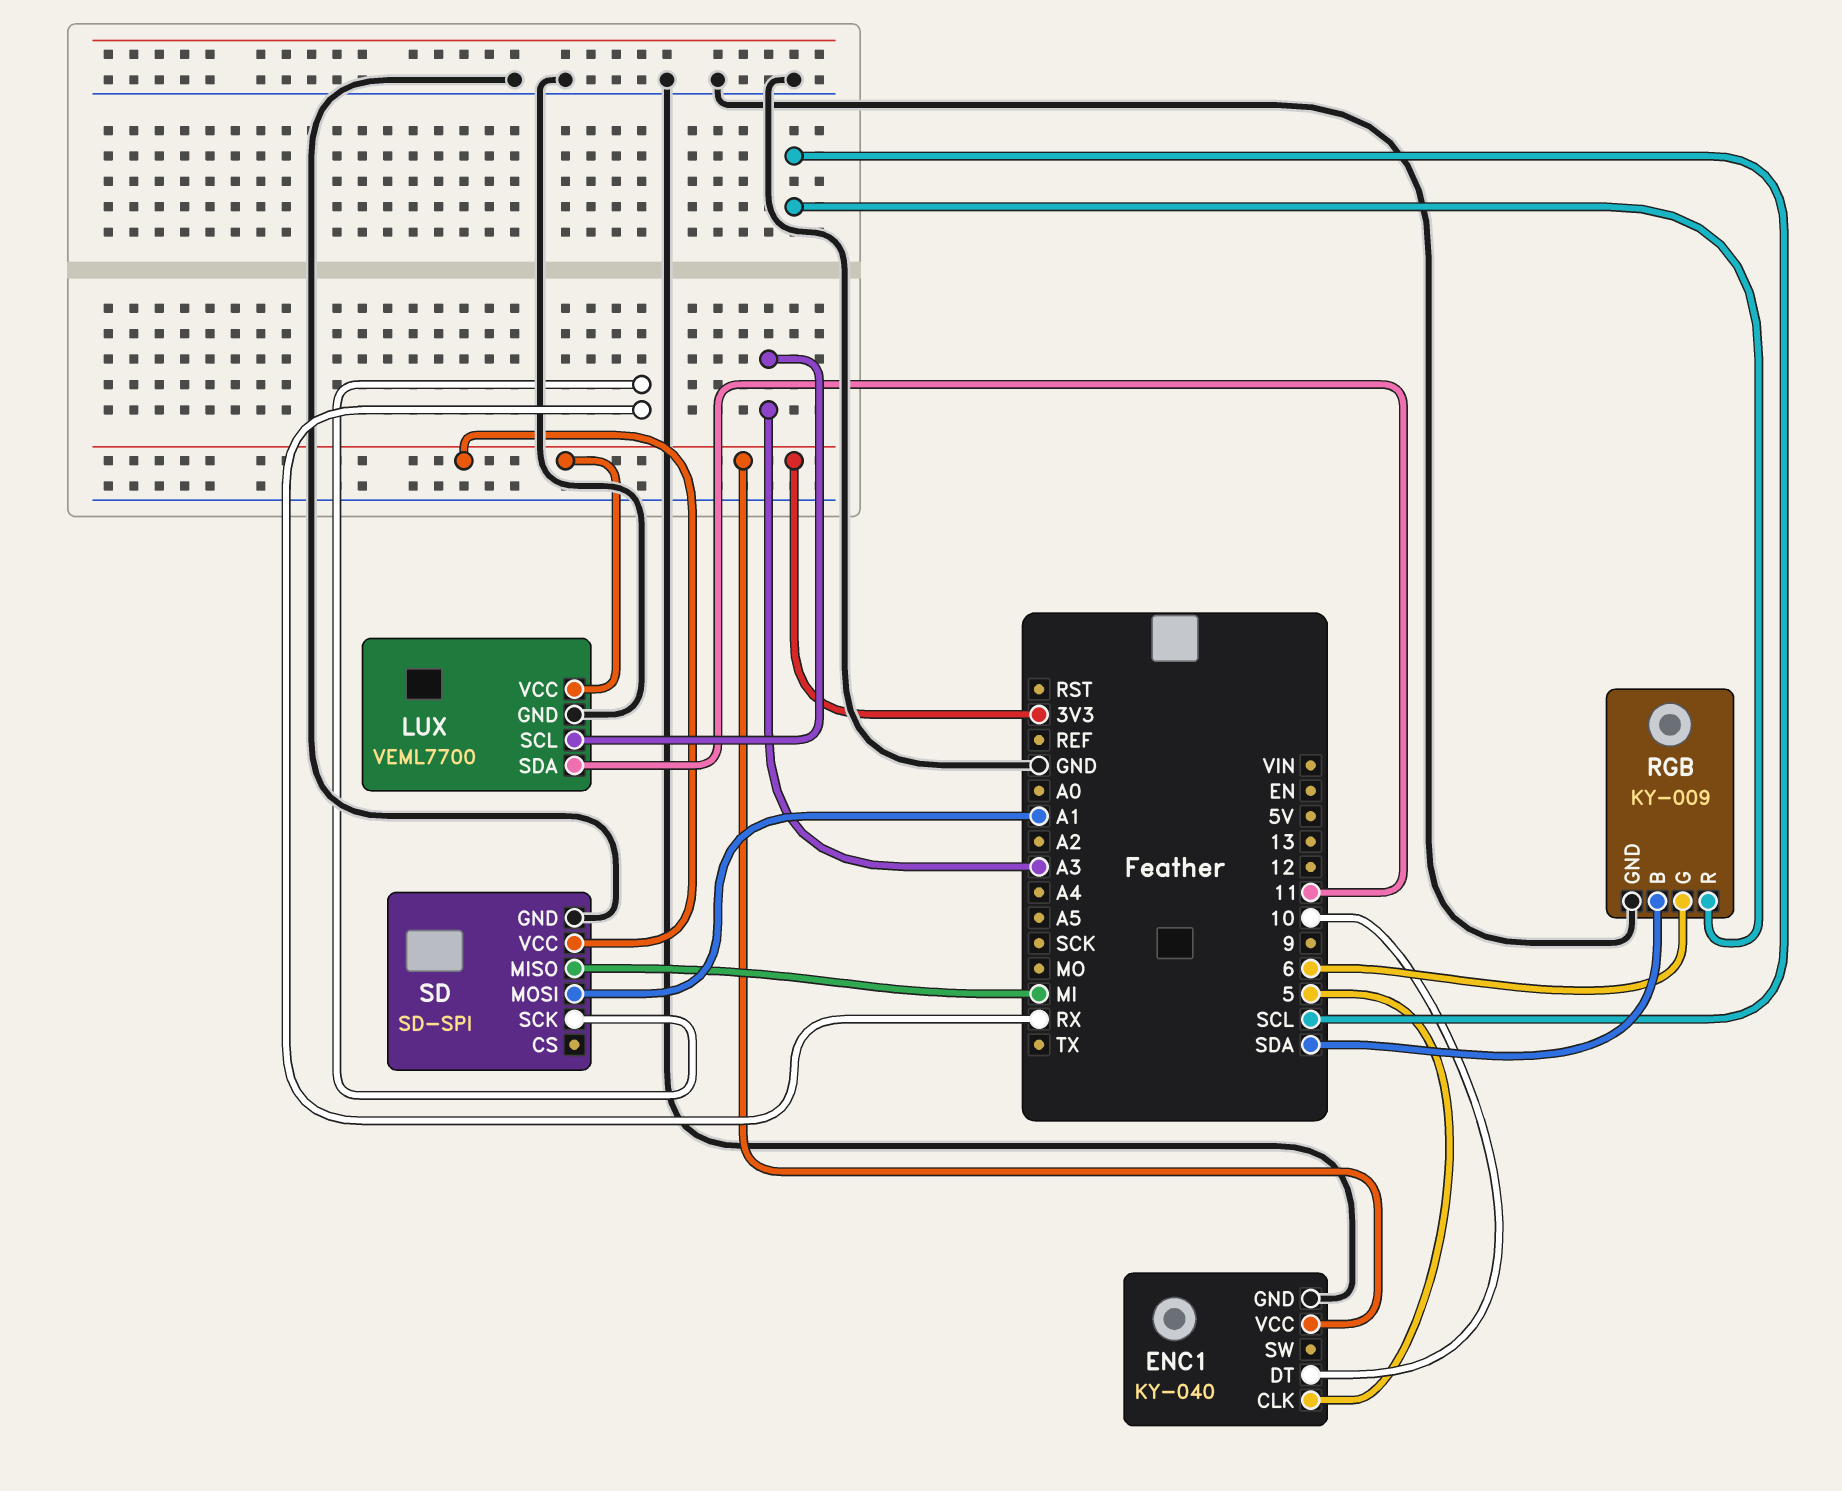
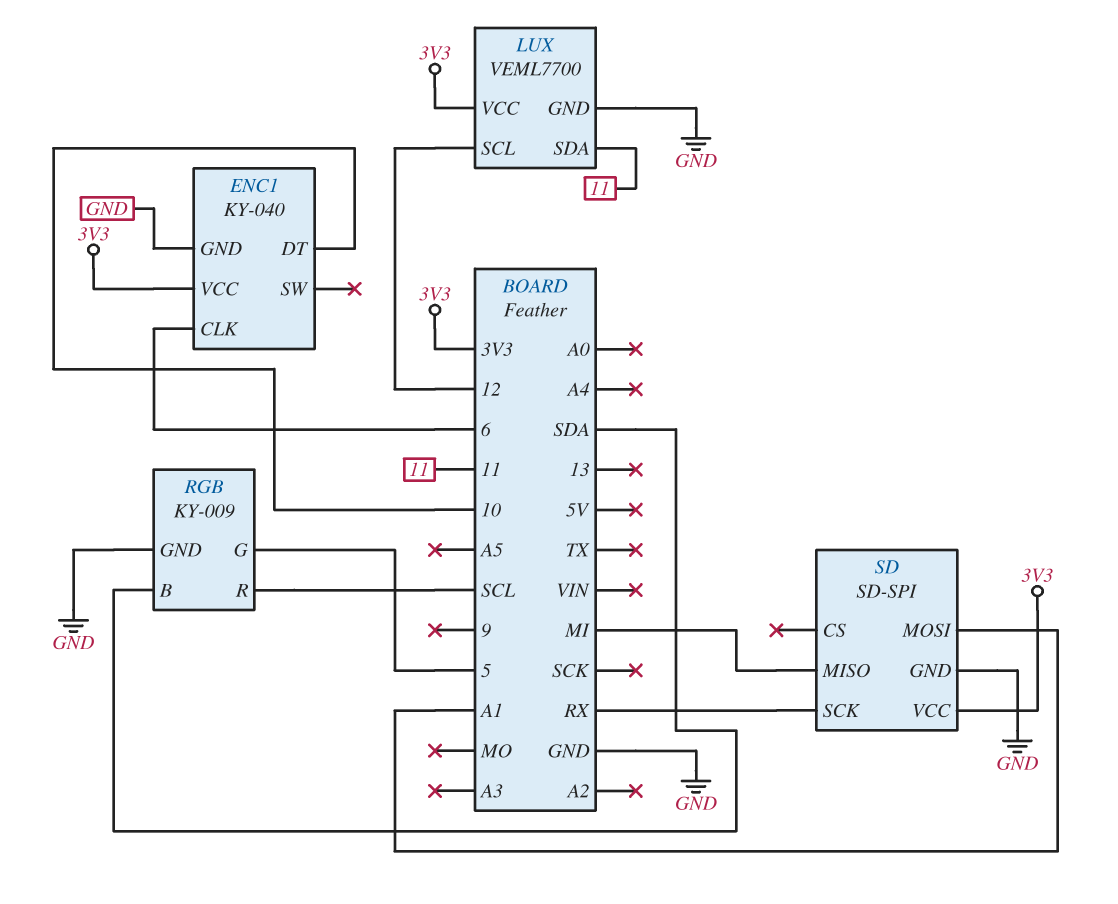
ENC1 pin CLK: 5 -> 6
LUX pin SCL: A3 -> 12
RGB pin G: 6 -> 5

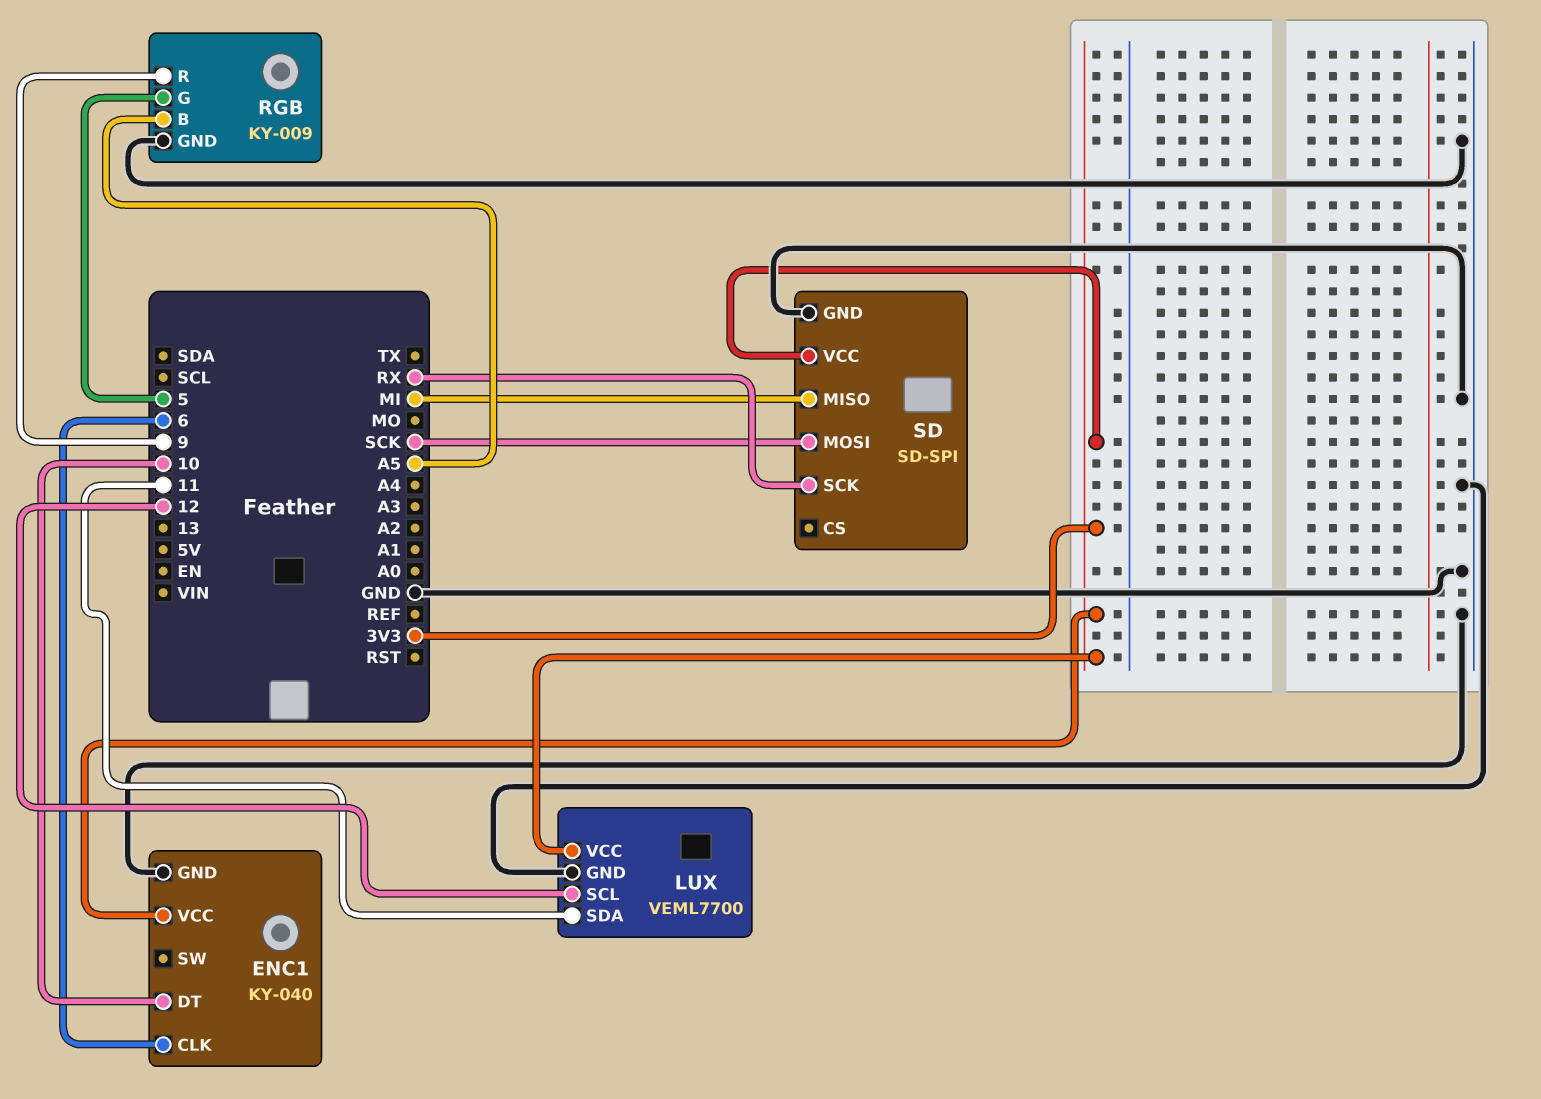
RGB pin B: SDA -> A5
RGB pin R: SCL -> 9
SD pin MOSI: A1 -> SCK

